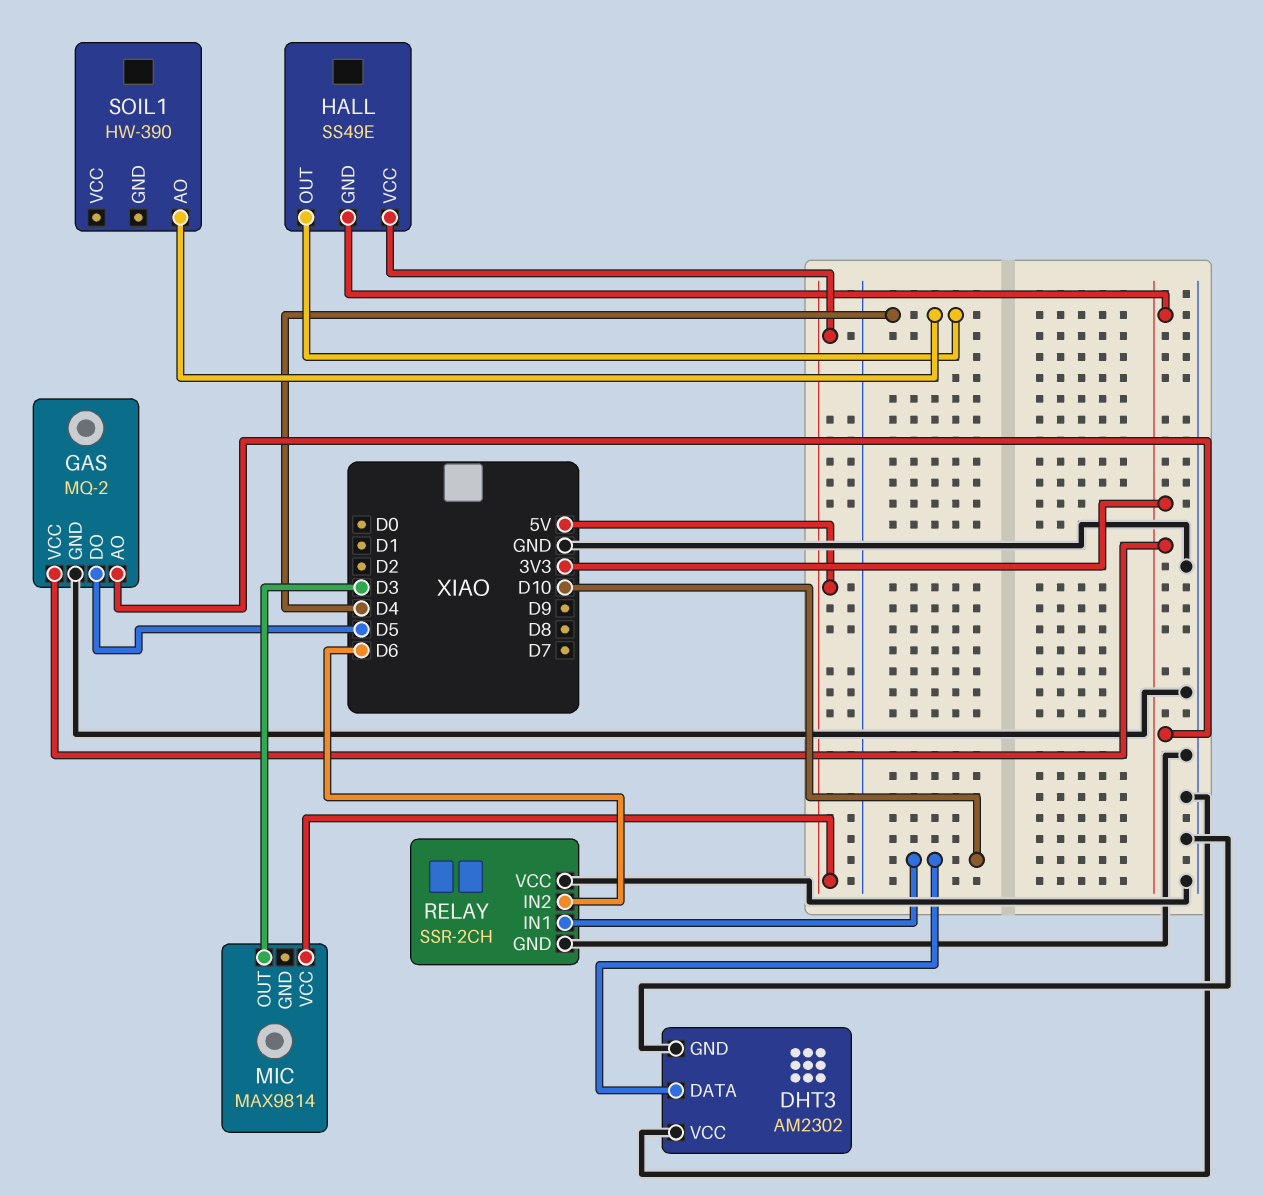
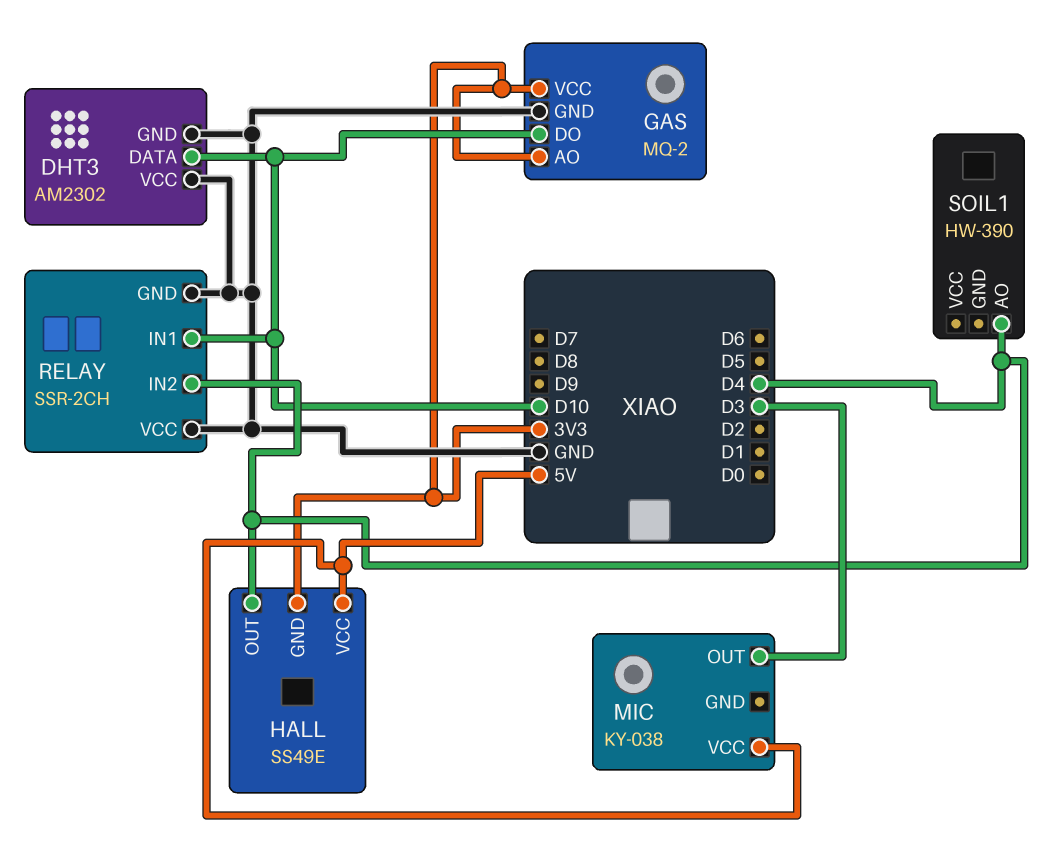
GAS pin DO: D5 -> D10
MIC: MAX9814 -> KY-038
RELAY pin IN2: D6 -> D4

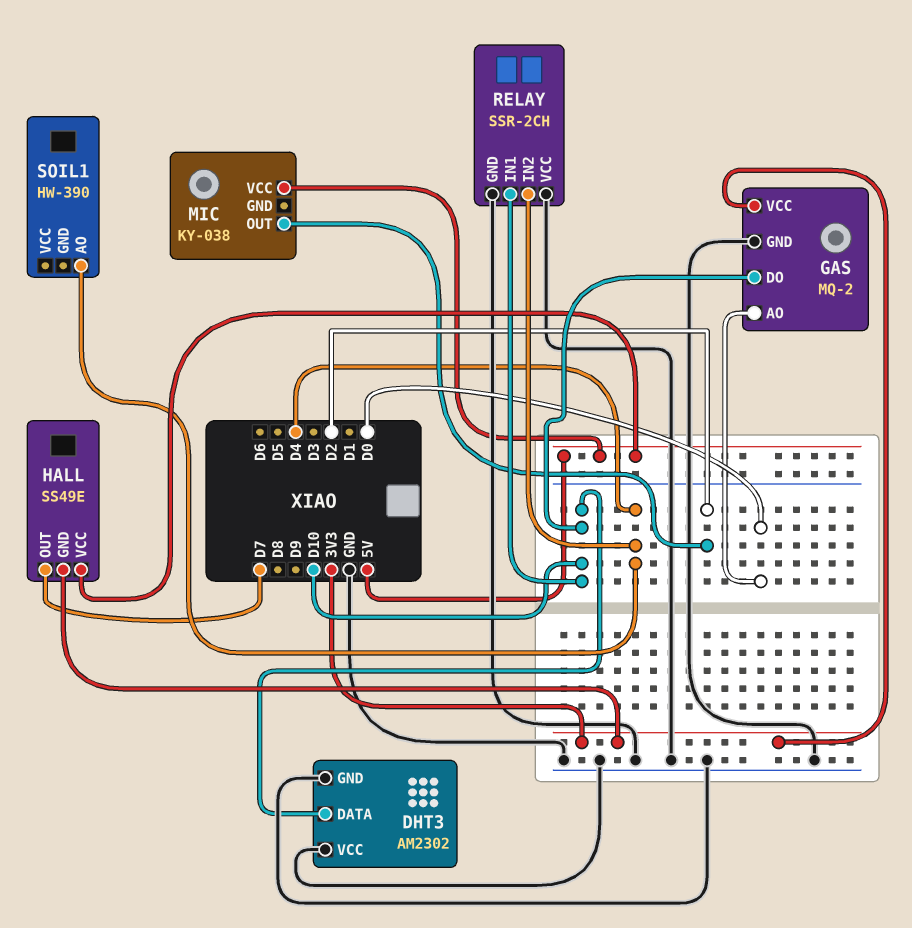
GAS pin AO: 3V3 -> D0
HALL pin OUT: D4 -> D7
MIC pin OUT: D3 -> D2

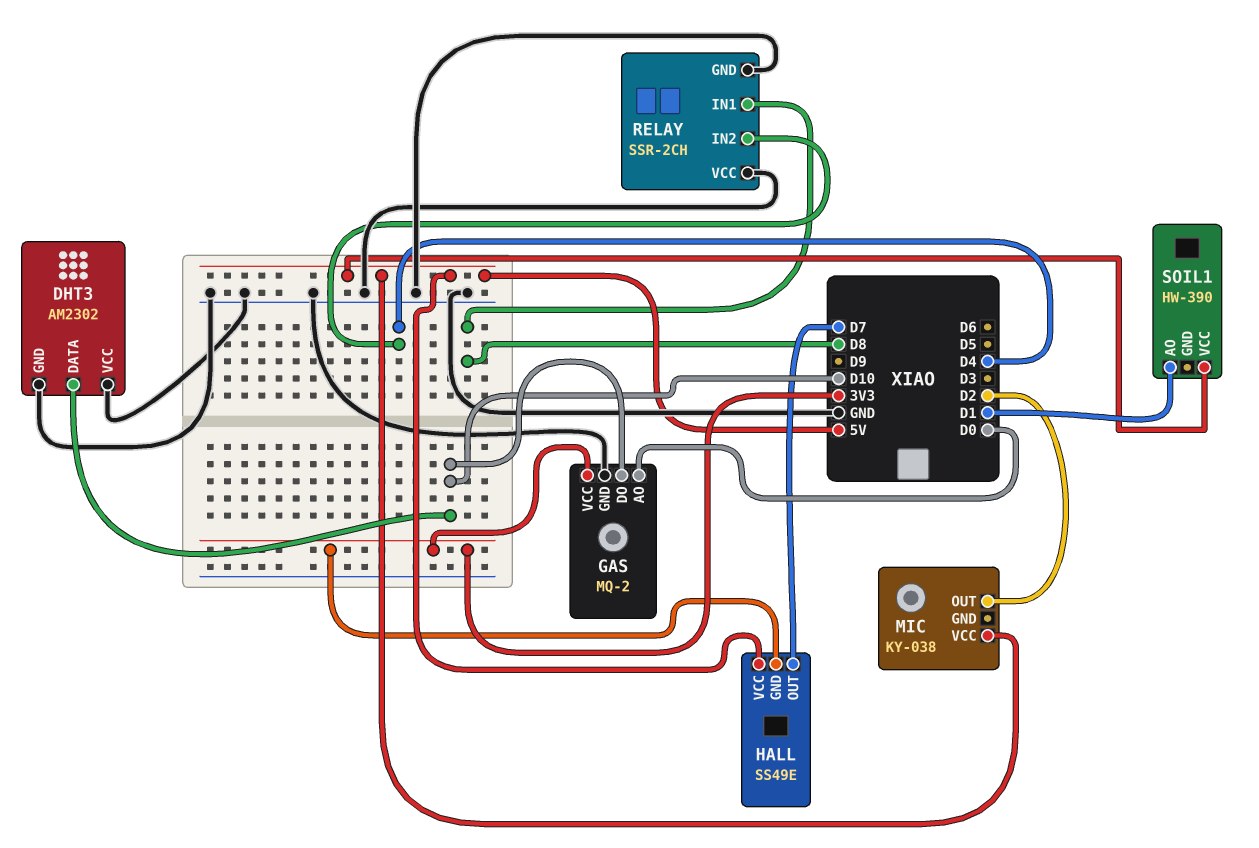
RELAY pin IN1: D10 -> D8
SOIL1 pin AO: D4 -> D1
SOIL1 pin VCC: none -> 5V

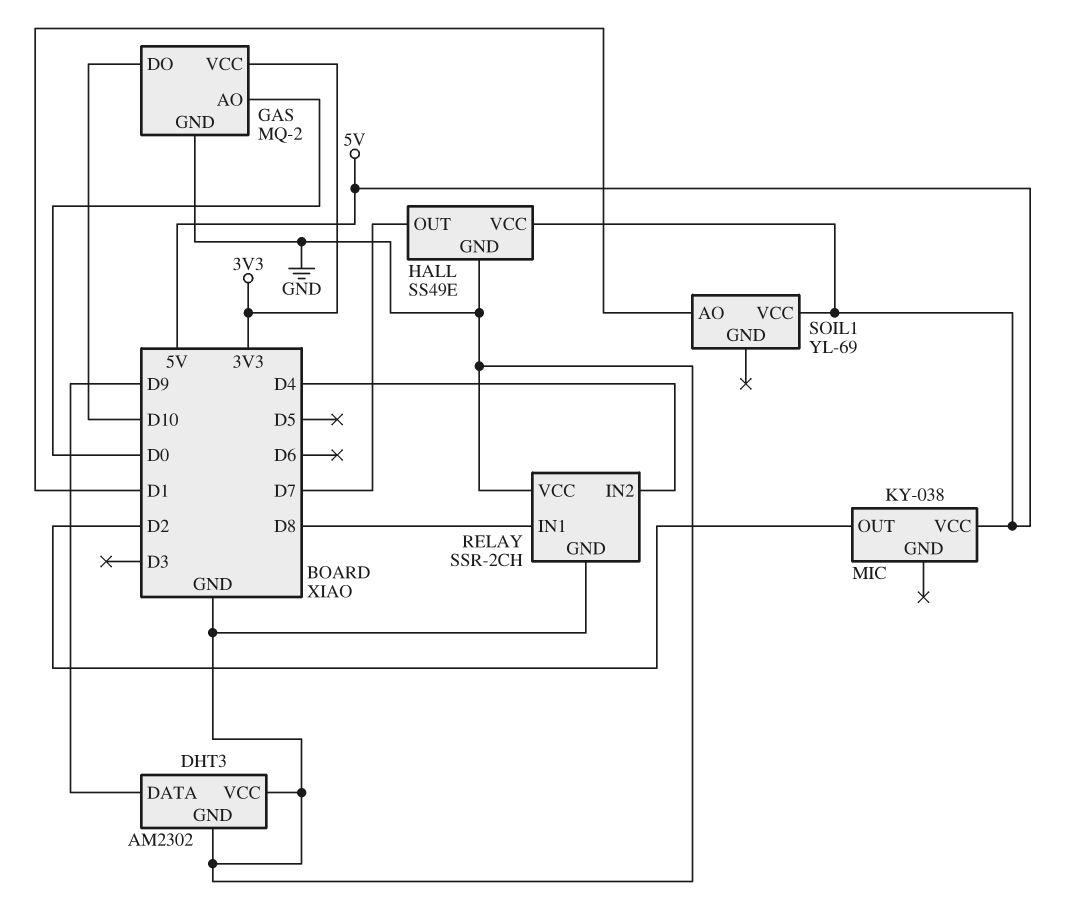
DHT3 pin DATA: D10 -> D9
HALL pin GND: 3V3 -> GND
SOIL1: HW-390 -> YL-69

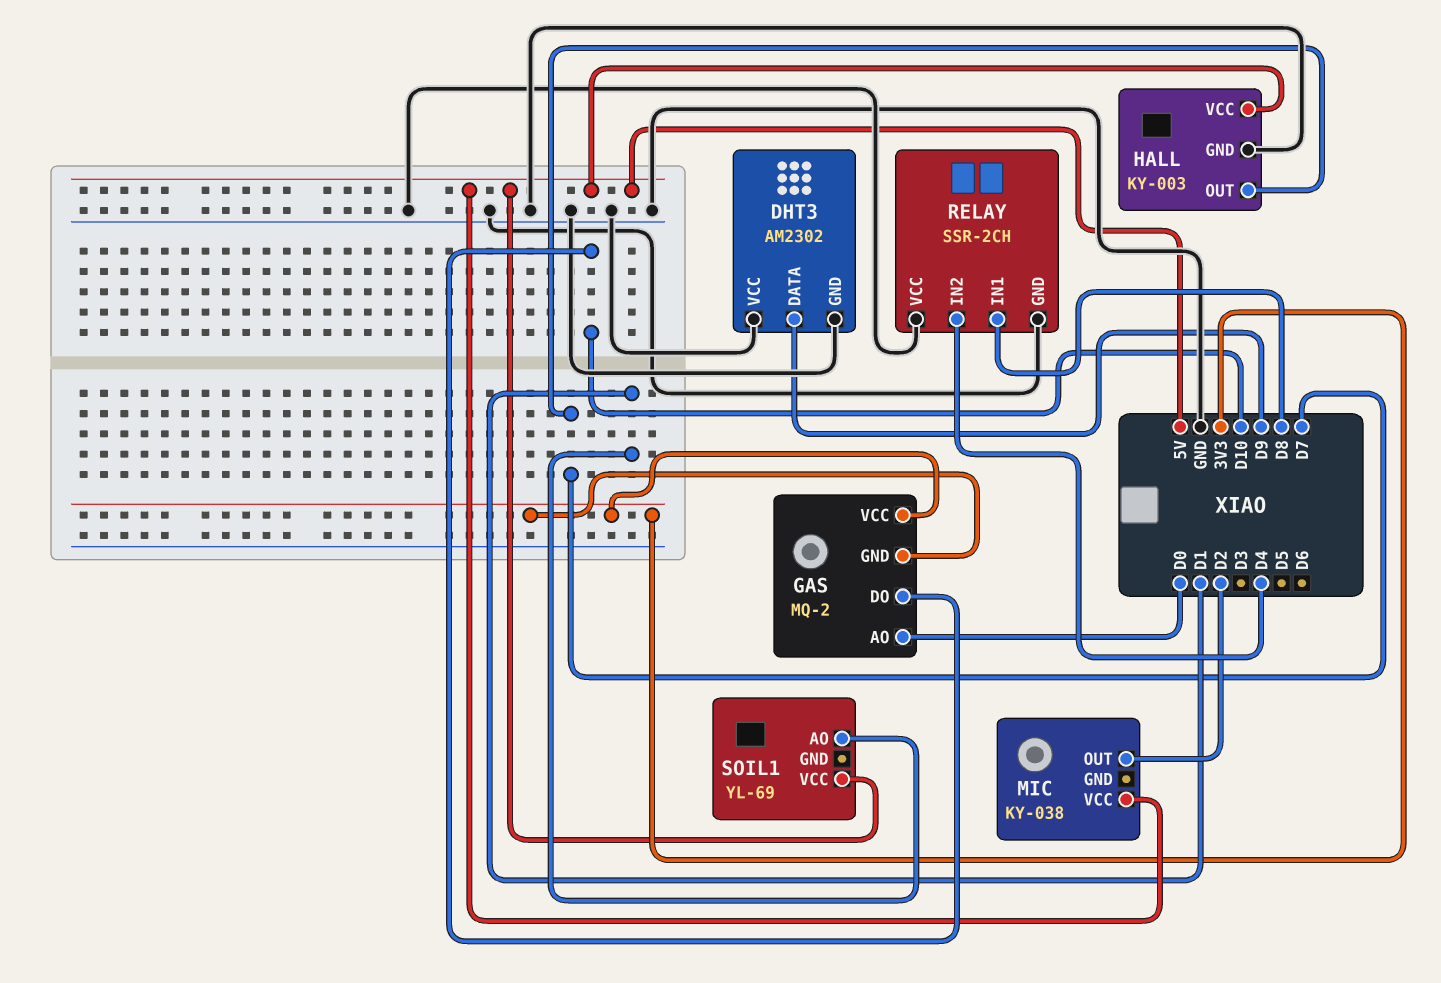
GAS pin GND: GND -> 3V3
HALL: SS49E -> KY-003

